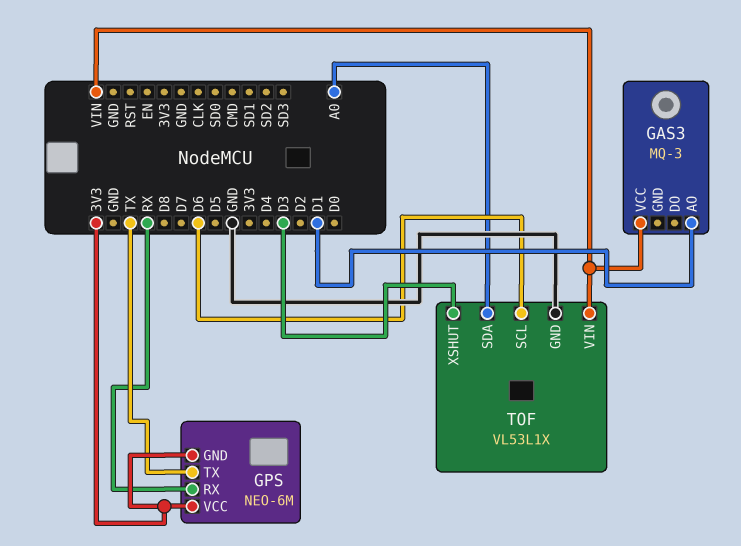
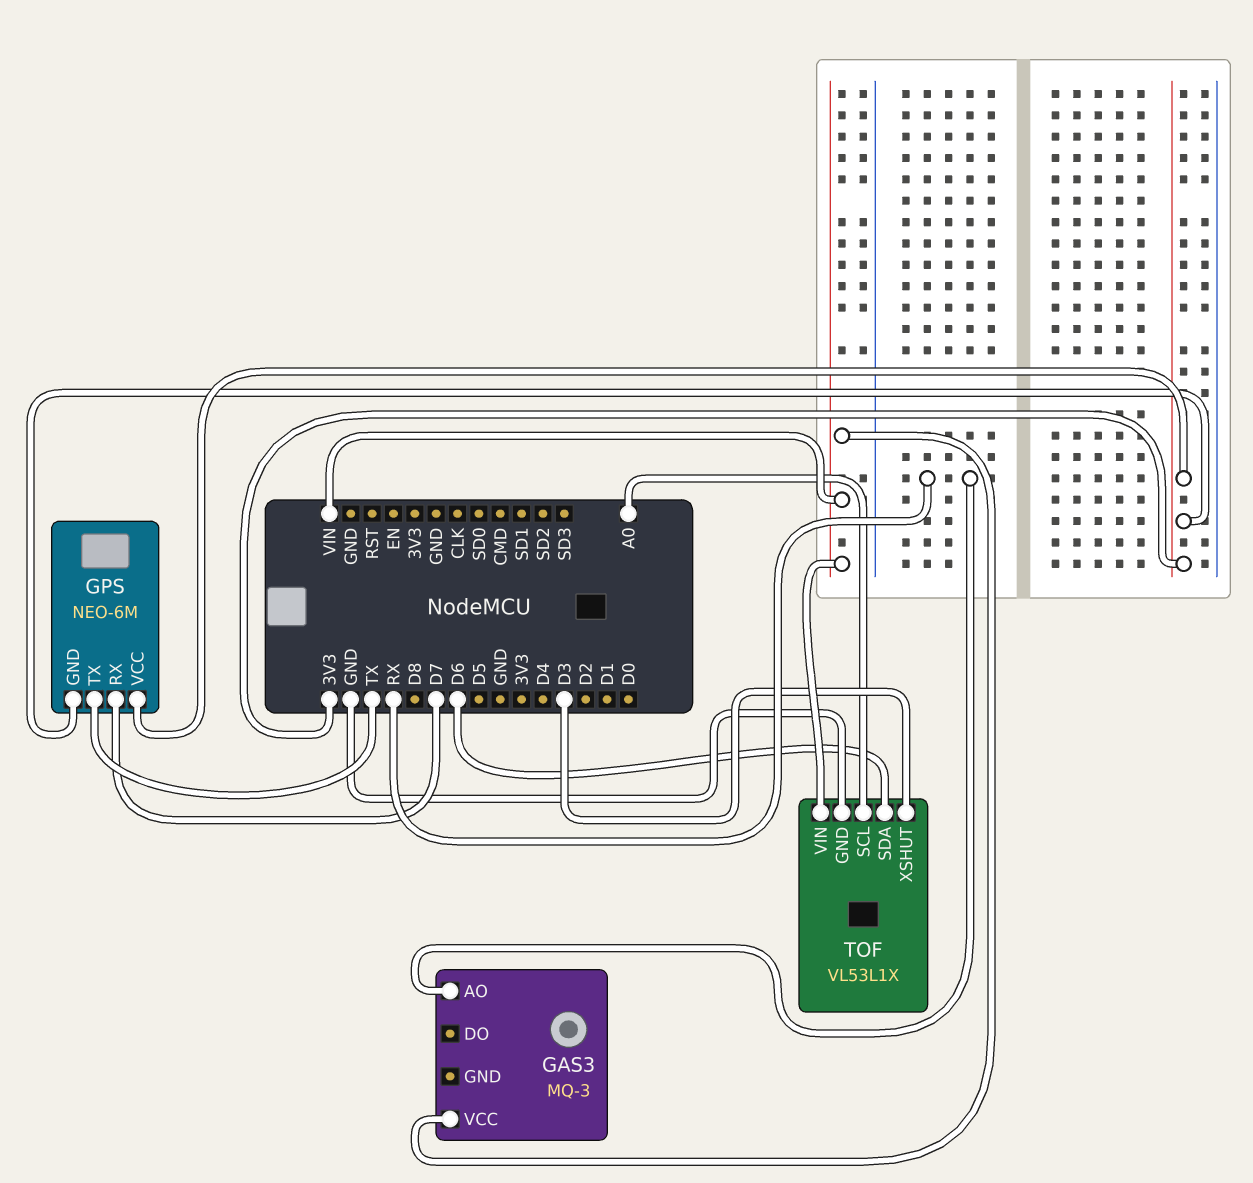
GAS3 pin AO: D1 -> RX
GPS pin RX: RX -> D7
TOF pin SCL: D6 -> A0
TOF pin SDA: A0 -> D6

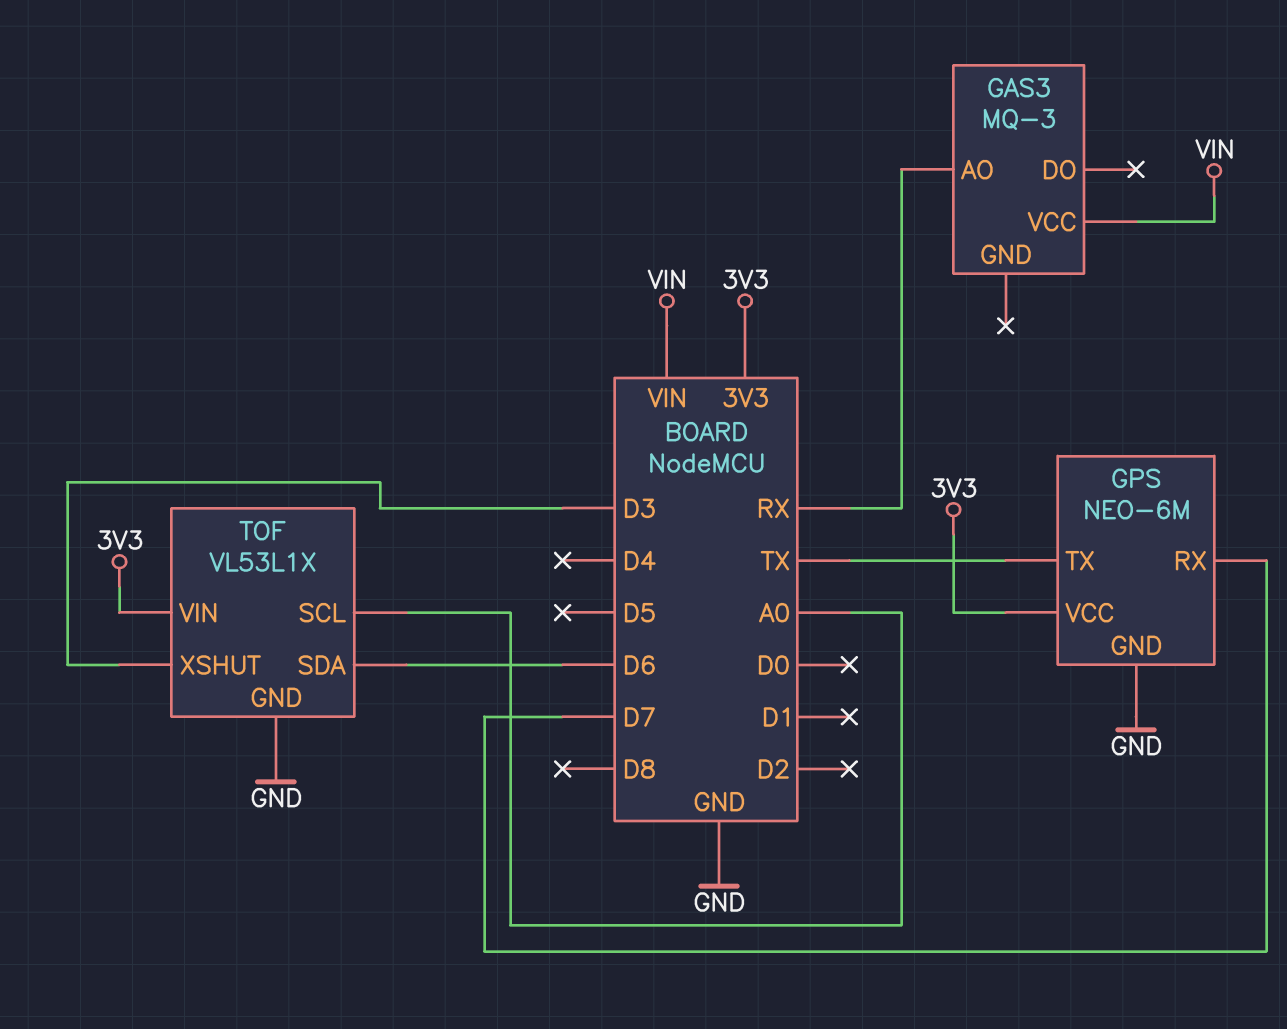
GPS pin GND: 3V3 -> GND
TOF pin VIN: VIN -> 3V3

